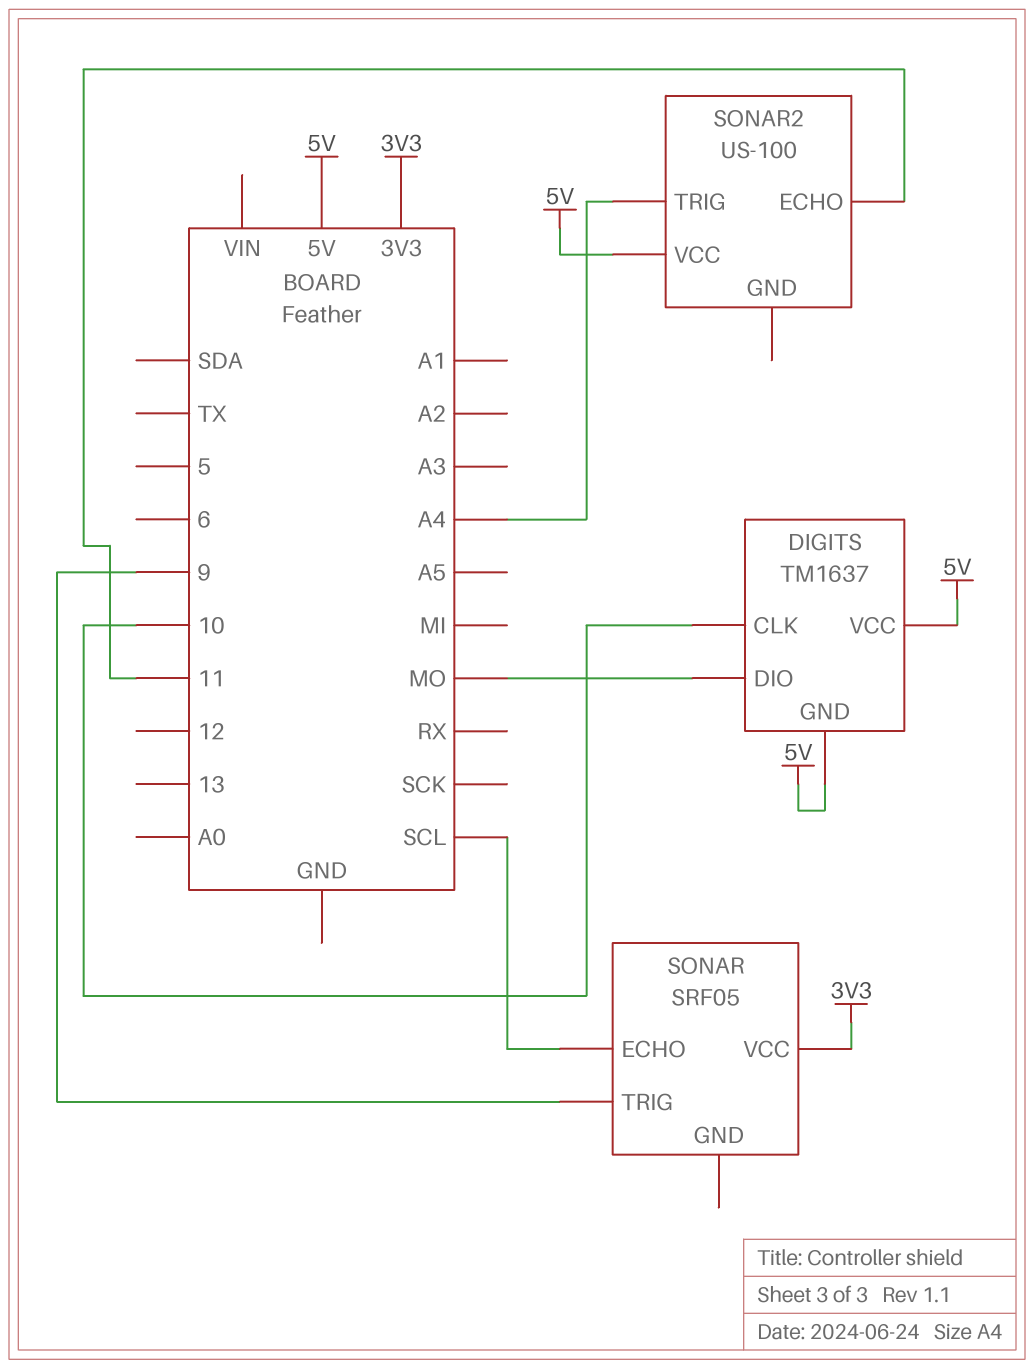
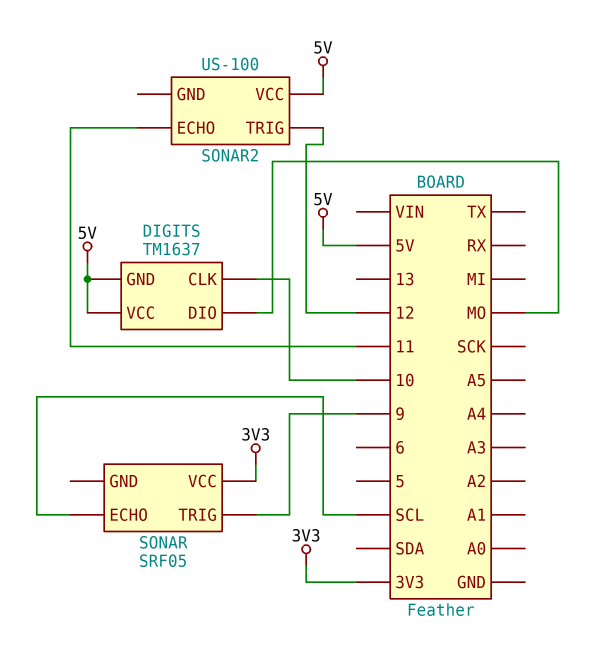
SONAR2 pin TRIG: A4 -> 12

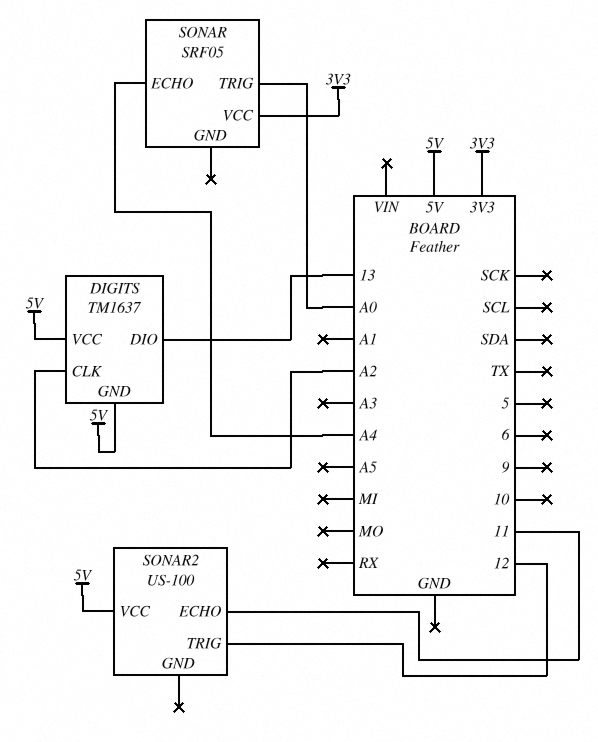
DIGITS pin CLK: 10 -> A2
DIGITS pin DIO: MO -> 13
SONAR pin ECHO: SCL -> A4
SONAR pin TRIG: 9 -> A0

